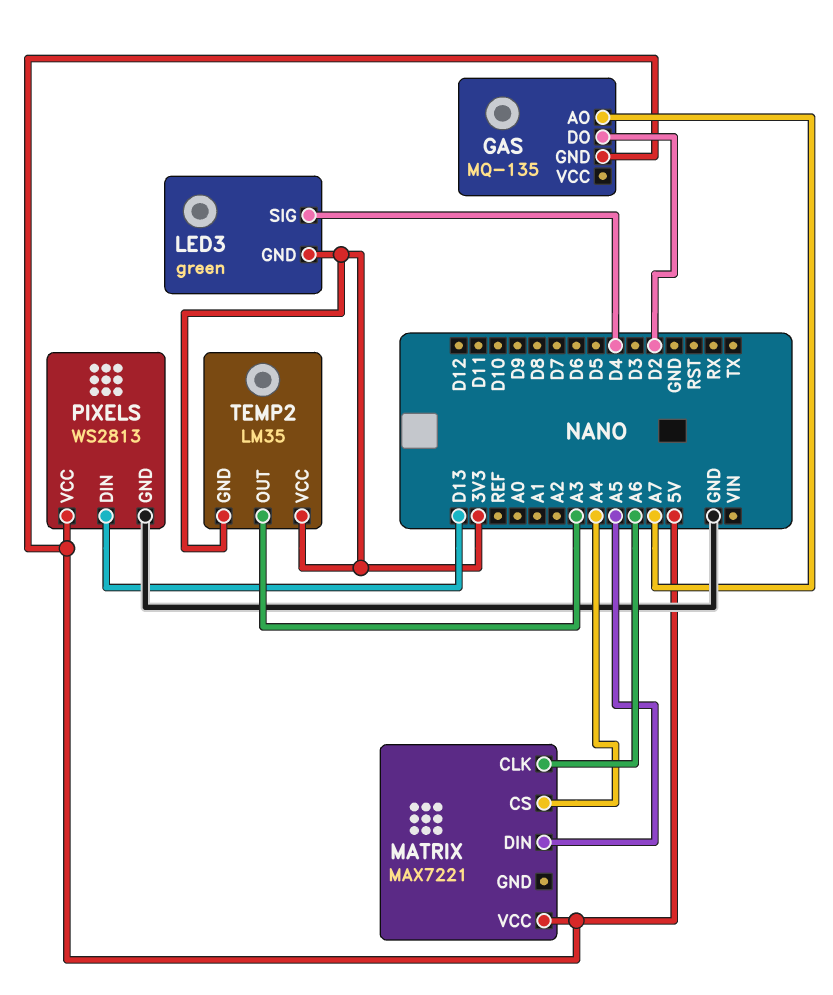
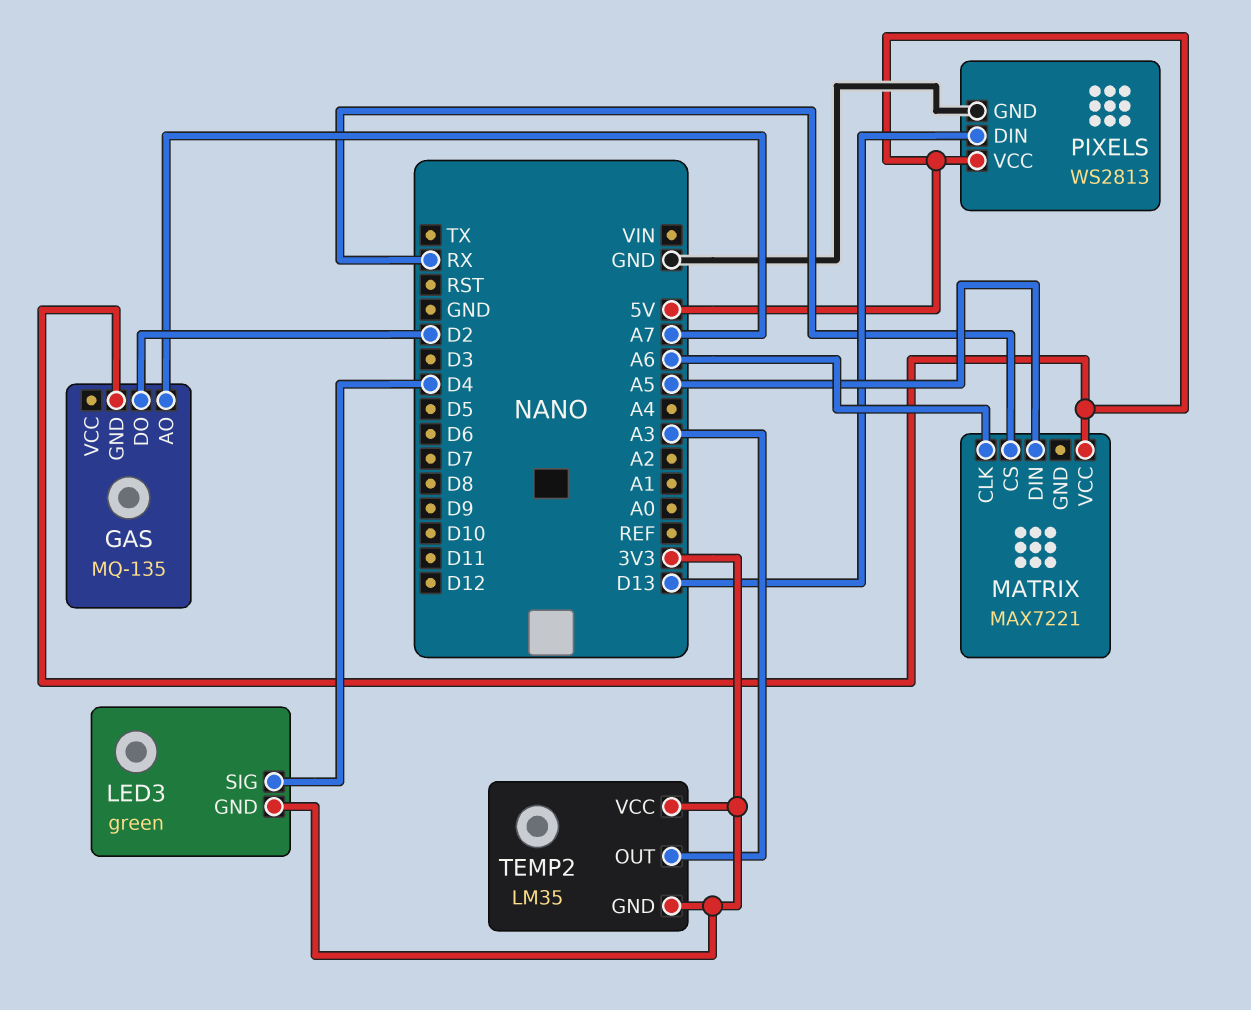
MATRIX pin CS: A4 -> RX

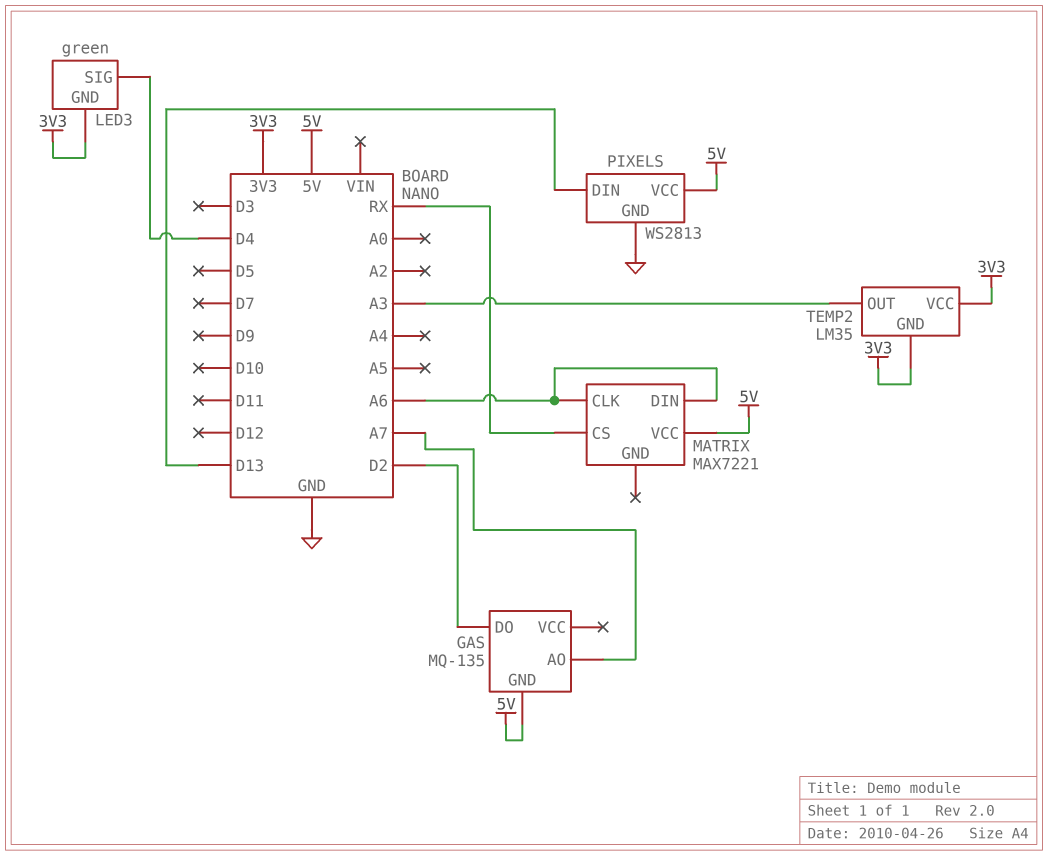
MATRIX pin DIN: A5 -> A6

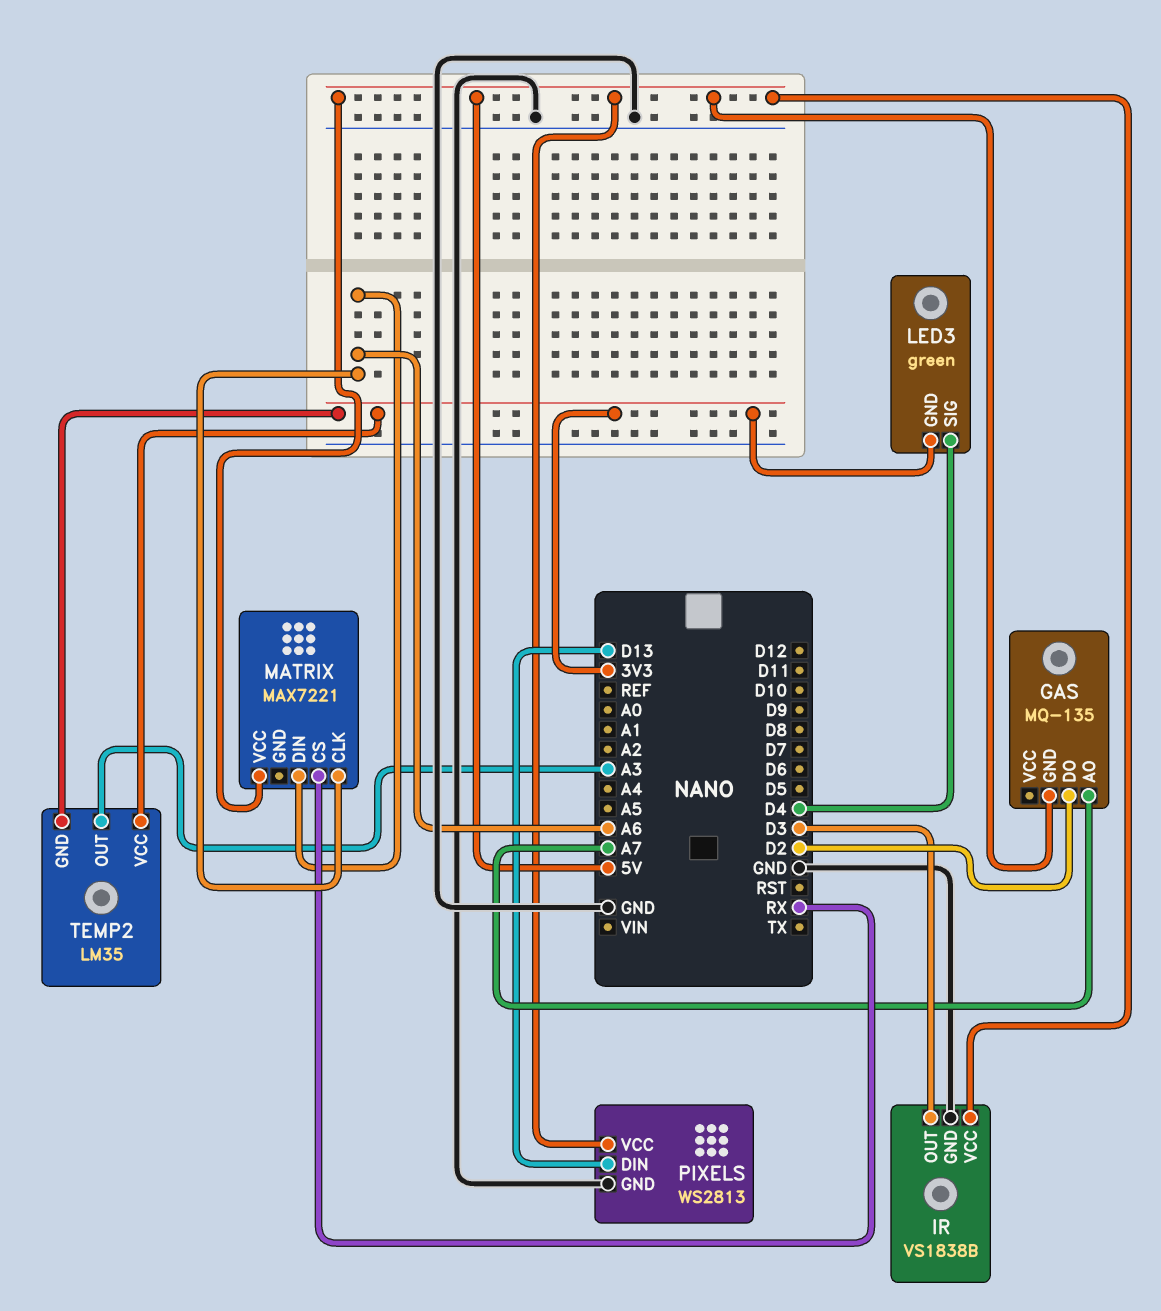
IR: none -> VS1838B
IR pin GND: none -> GND
IR pin OUT: none -> D3
IR pin VCC: none -> 5V

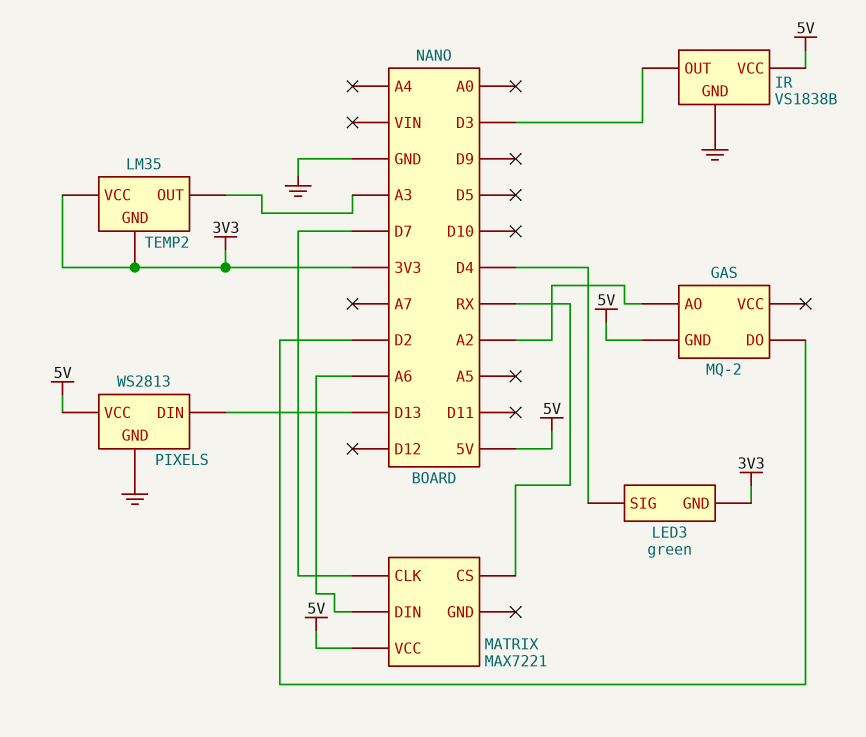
GAS: MQ-135 -> MQ-2
GAS pin AO: A7 -> A2
MATRIX pin CLK: A6 -> D7

